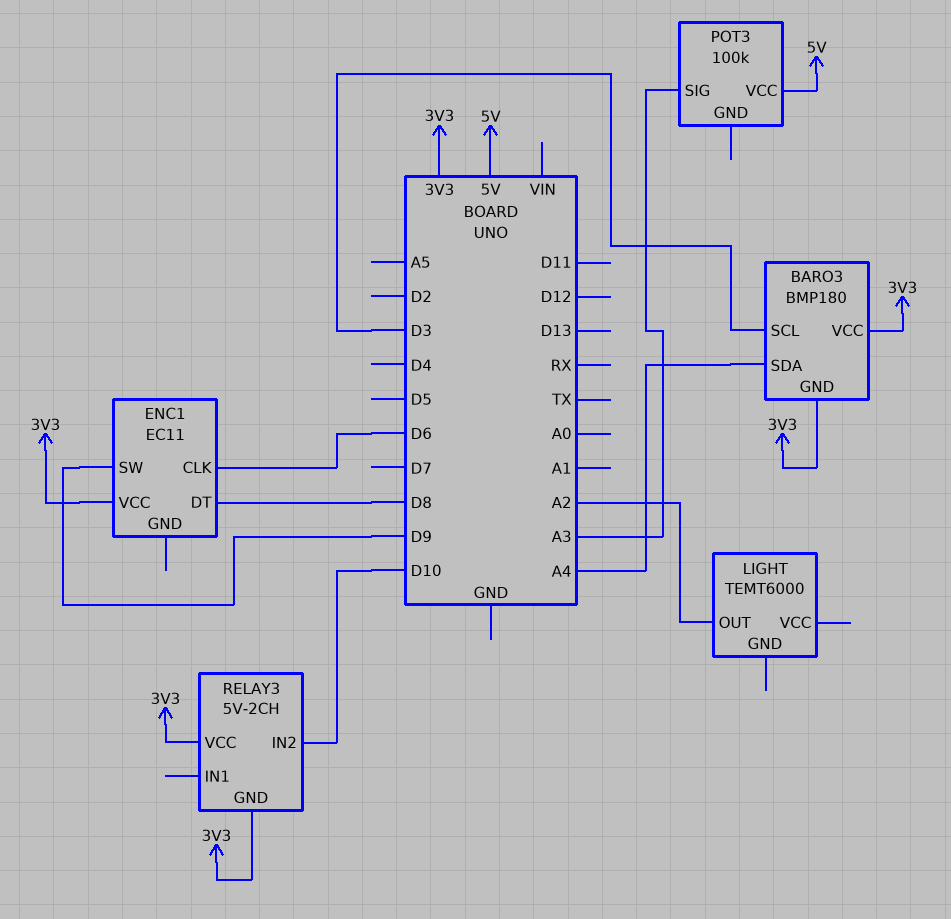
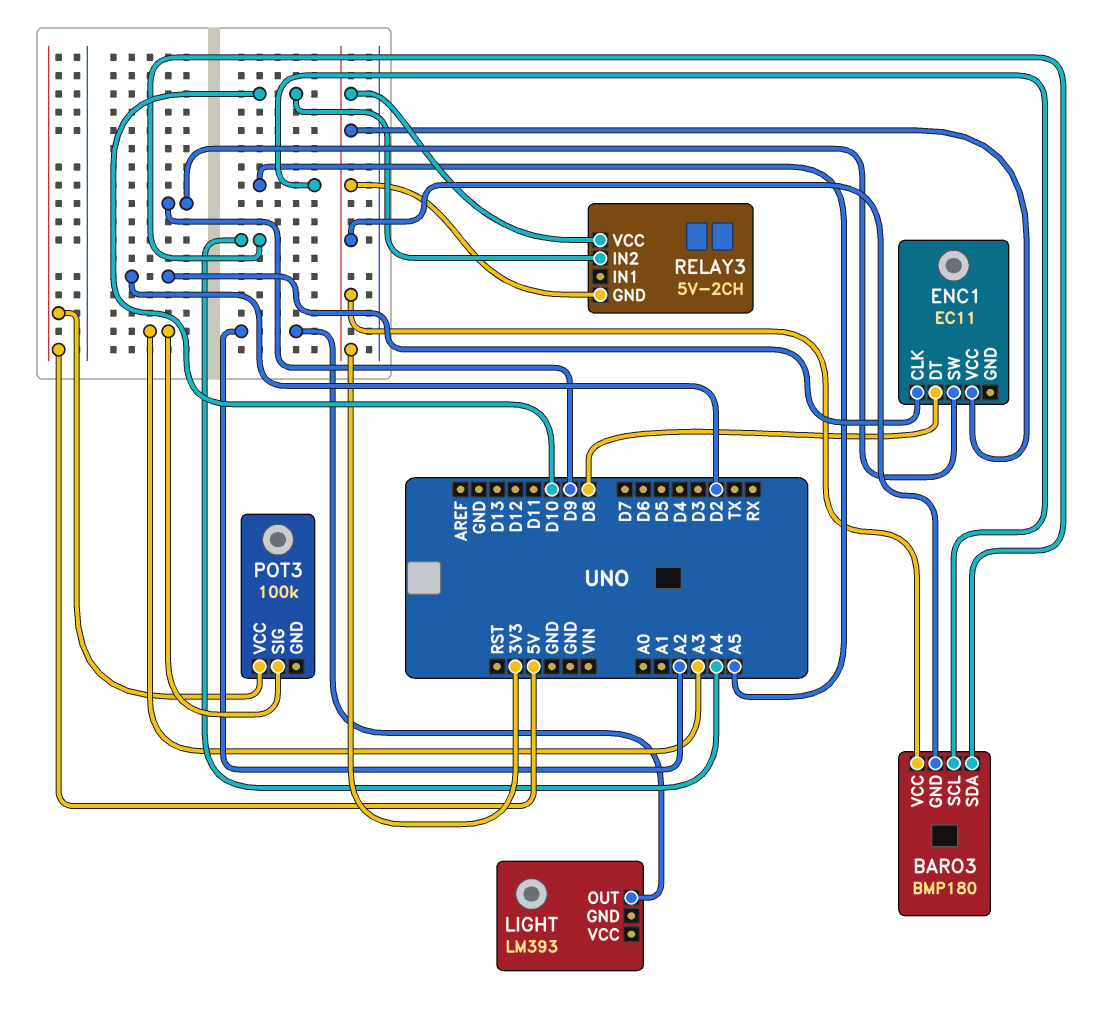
BARO3 pin SCL: D3 -> A5
ENC1 pin CLK: D6 -> D2
LIGHT: TEMT6000 -> LM393

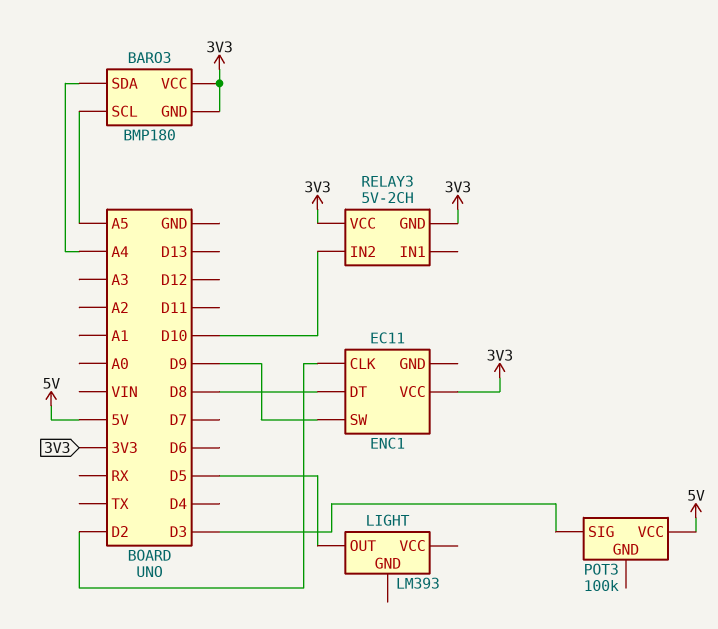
LIGHT pin OUT: A2 -> D5
POT3 pin SIG: A3 -> D3

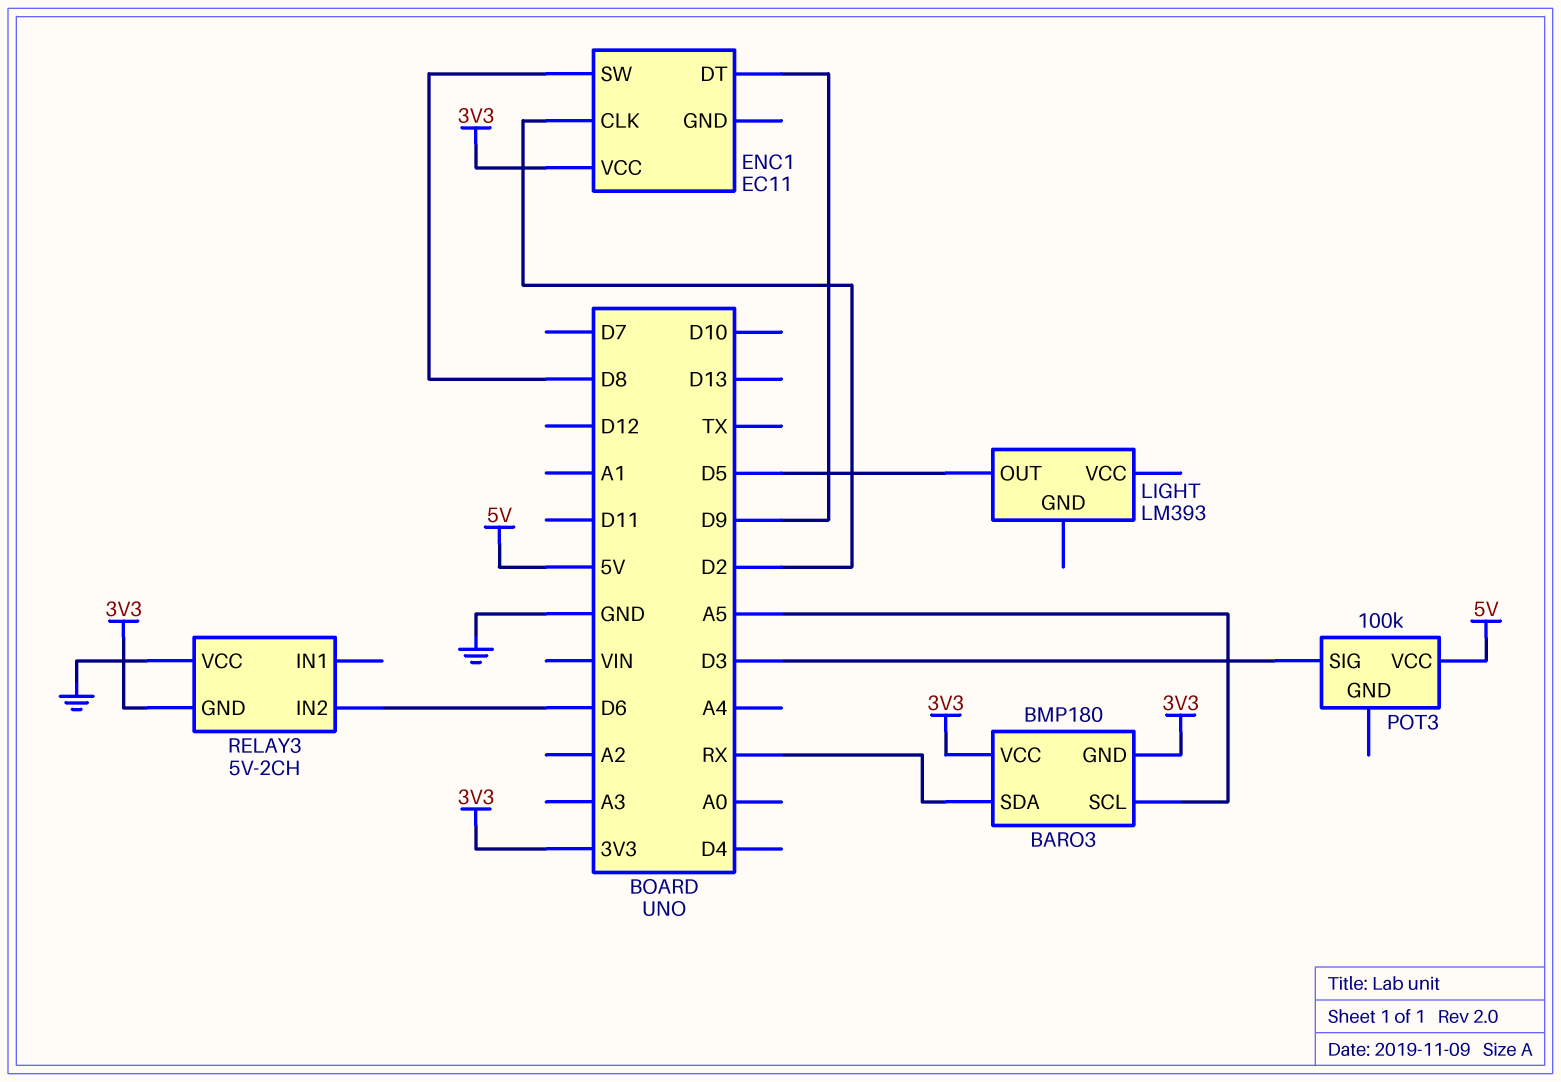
BARO3 pin SDA: A4 -> RX
ENC1 pin DT: D8 -> D9
ENC1 pin SW: D9 -> D8
RELAY3 pin IN2: D10 -> D6
RELAY3 pin VCC: 3V3 -> GND

